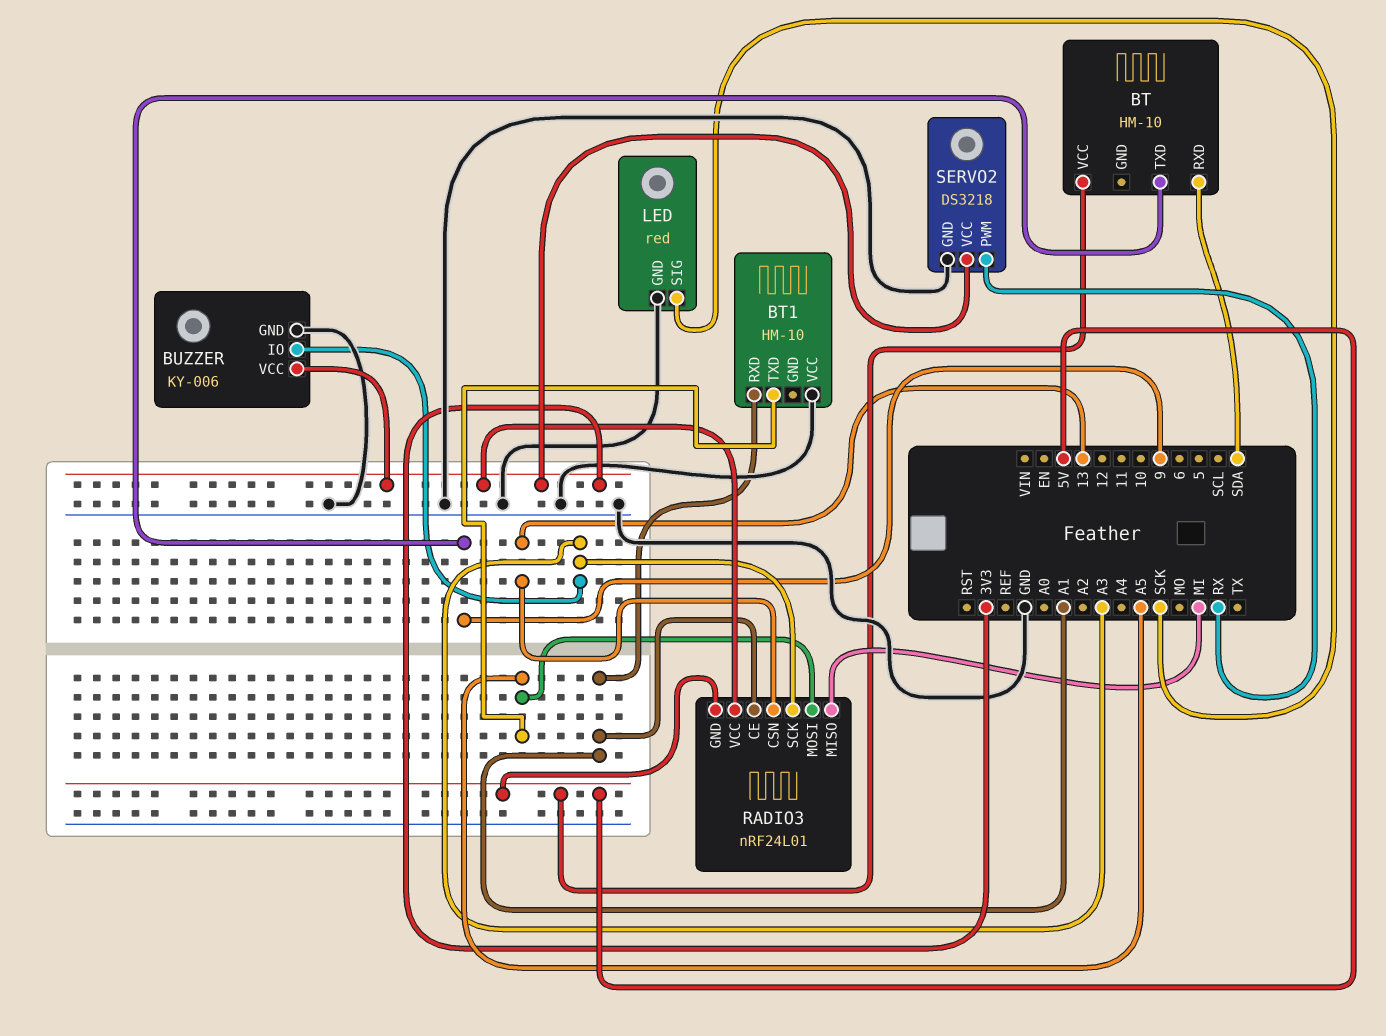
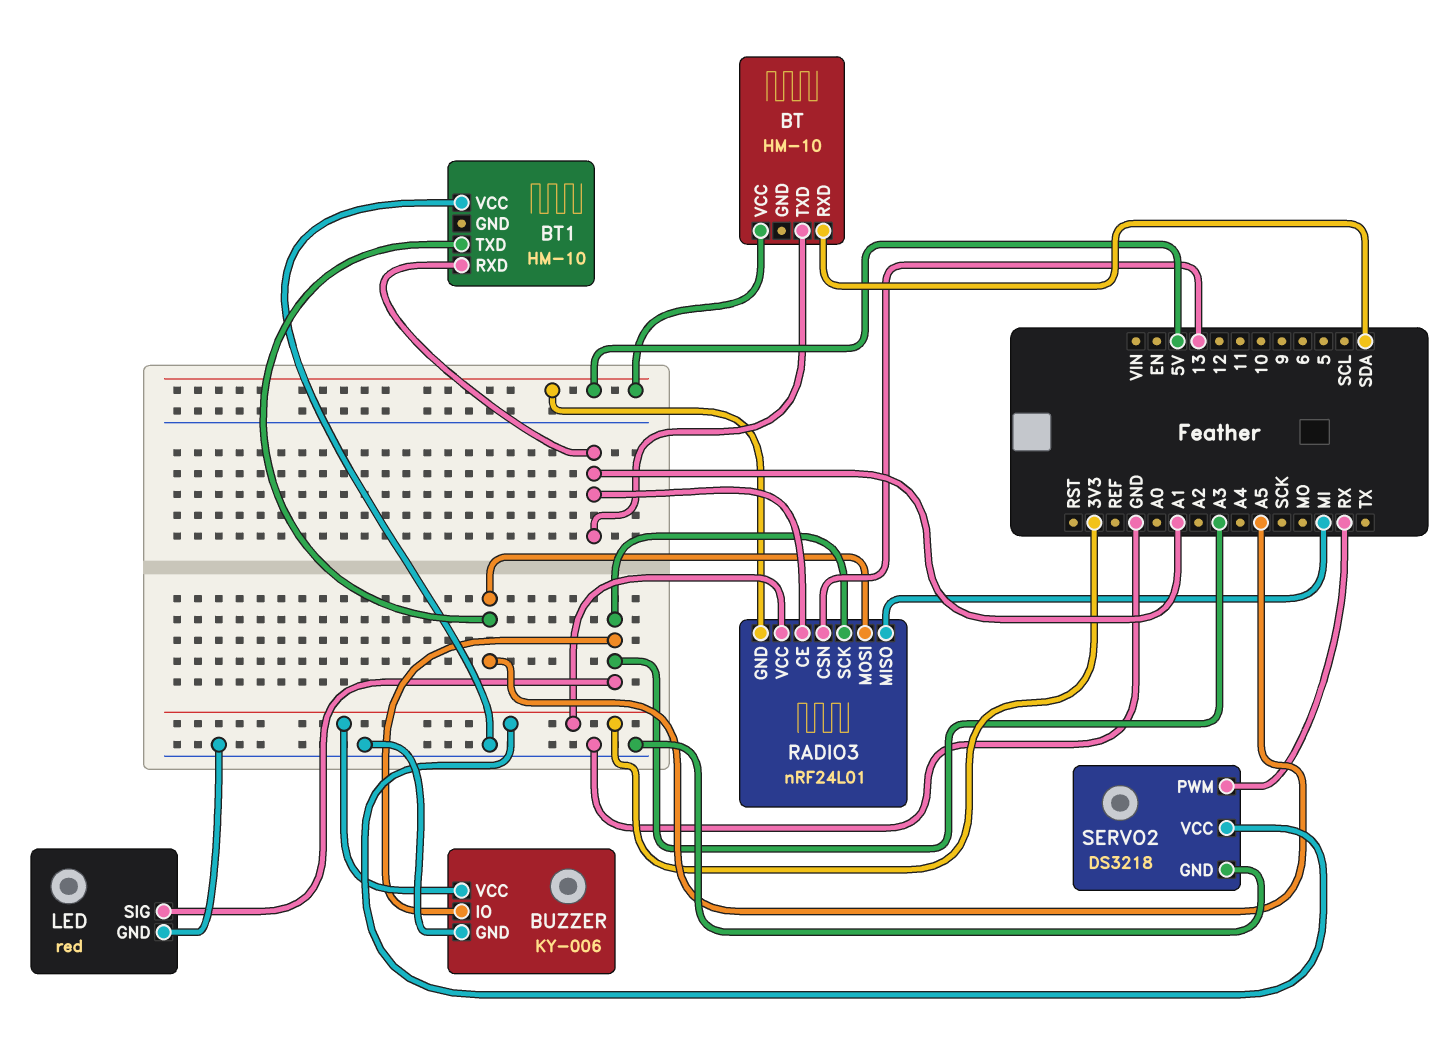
BT pin TXD: 9 -> A1
LED pin SIG: SCK -> A3

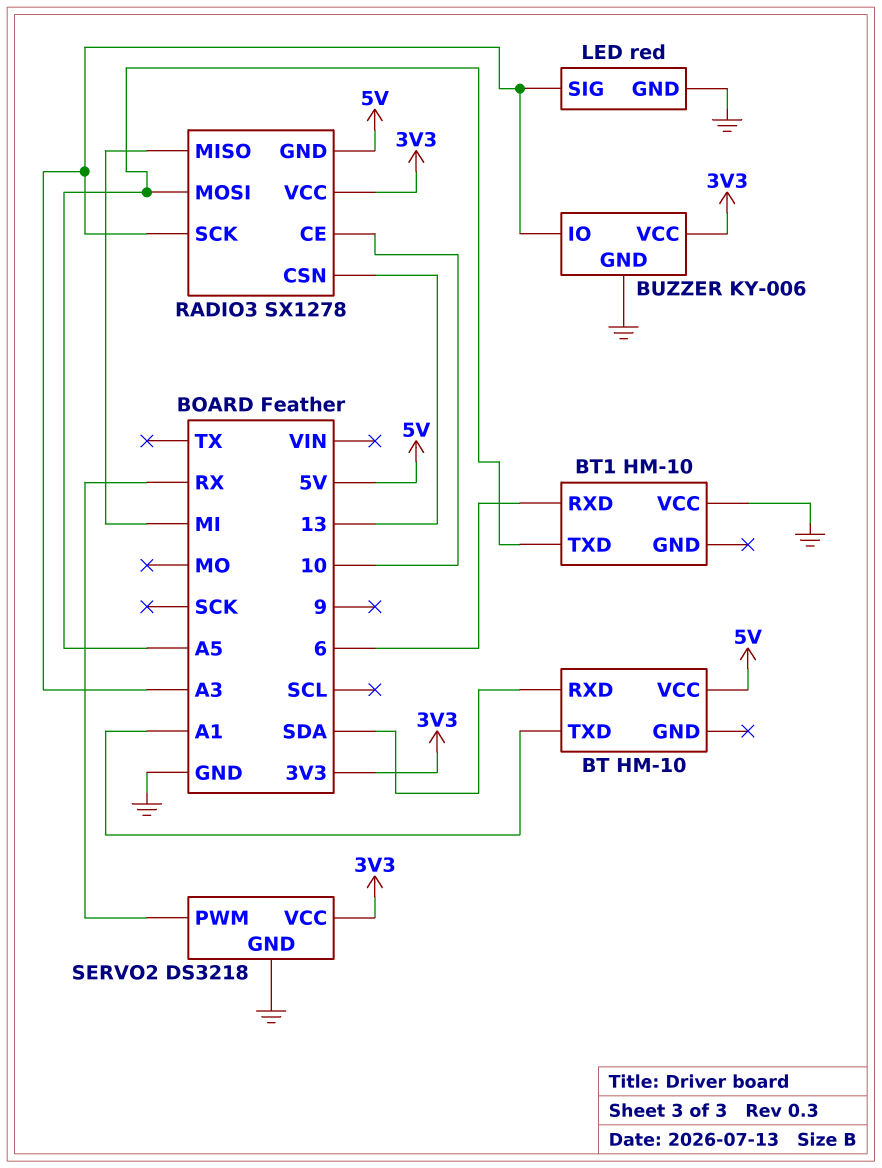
BT1 pin RXD: A1 -> 6
RADIO3: nRF24L01 -> SX1278
RADIO3 pin CE: A1 -> 10

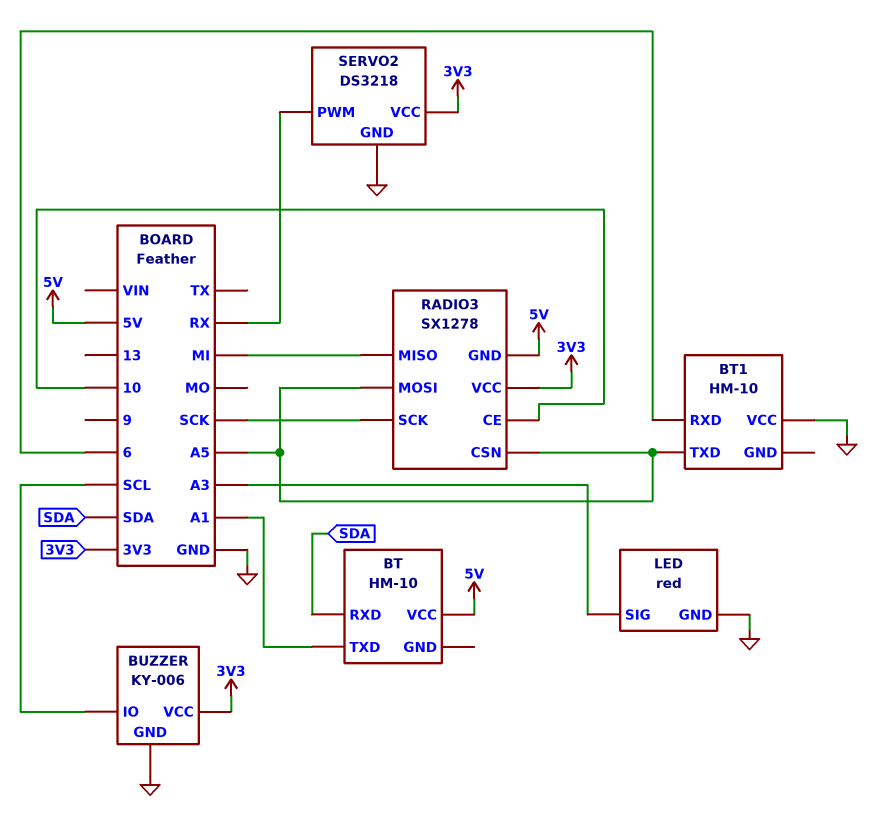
BUZZER pin IO: A3 -> SCL
RADIO3 pin CSN: 13 -> A5
RADIO3 pin SCK: A3 -> SCK

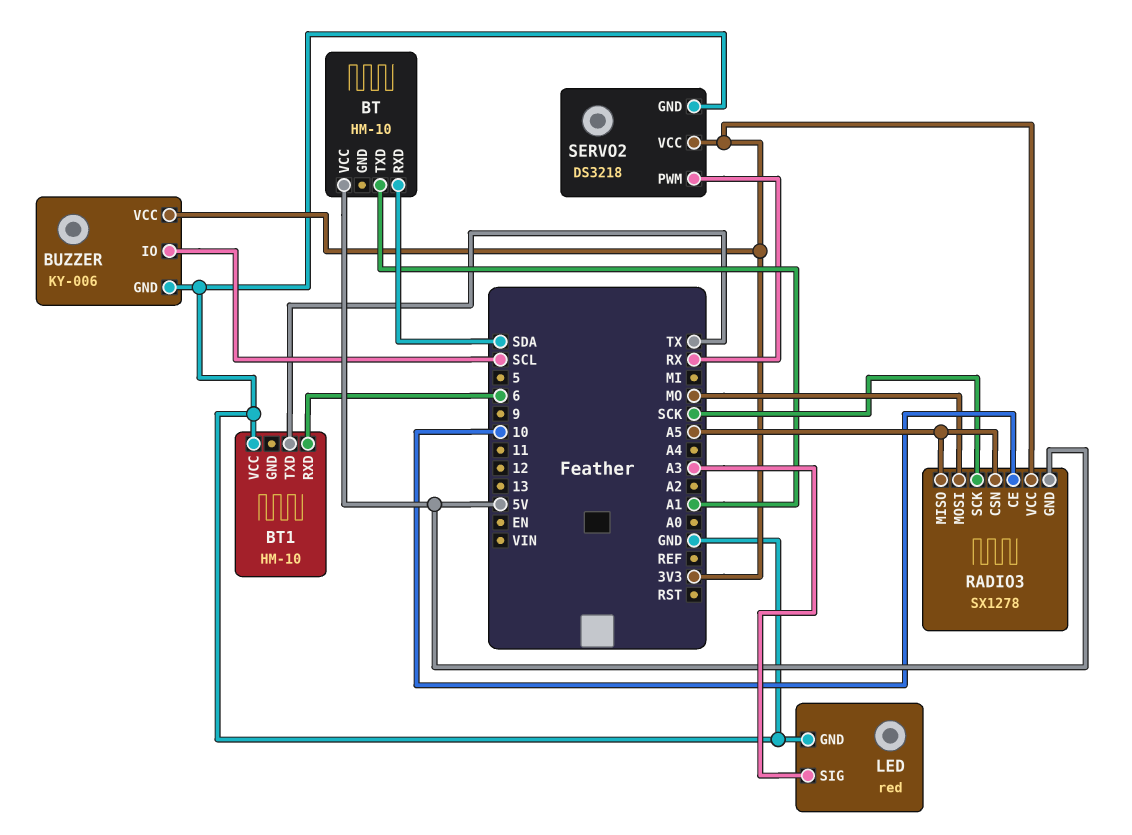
BT1 pin TXD: A5 -> TX
RADIO3 pin MISO: MI -> A5
RADIO3 pin MOSI: A5 -> MO

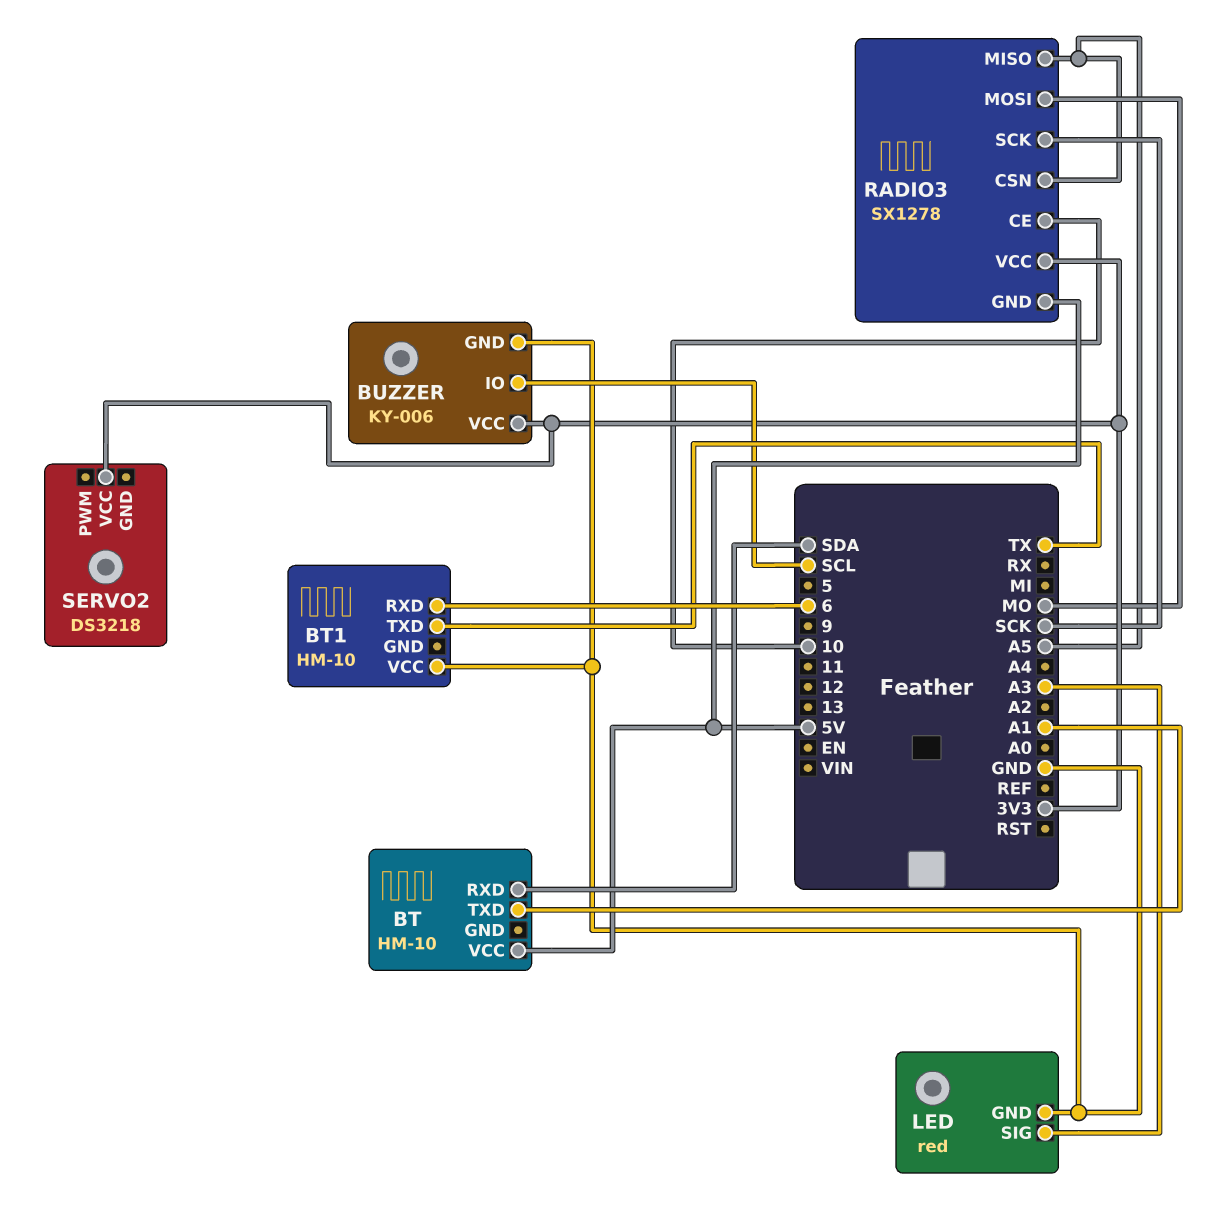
SERVO2 pin GND: GND -> none
SERVO2 pin PWM: RX -> none

